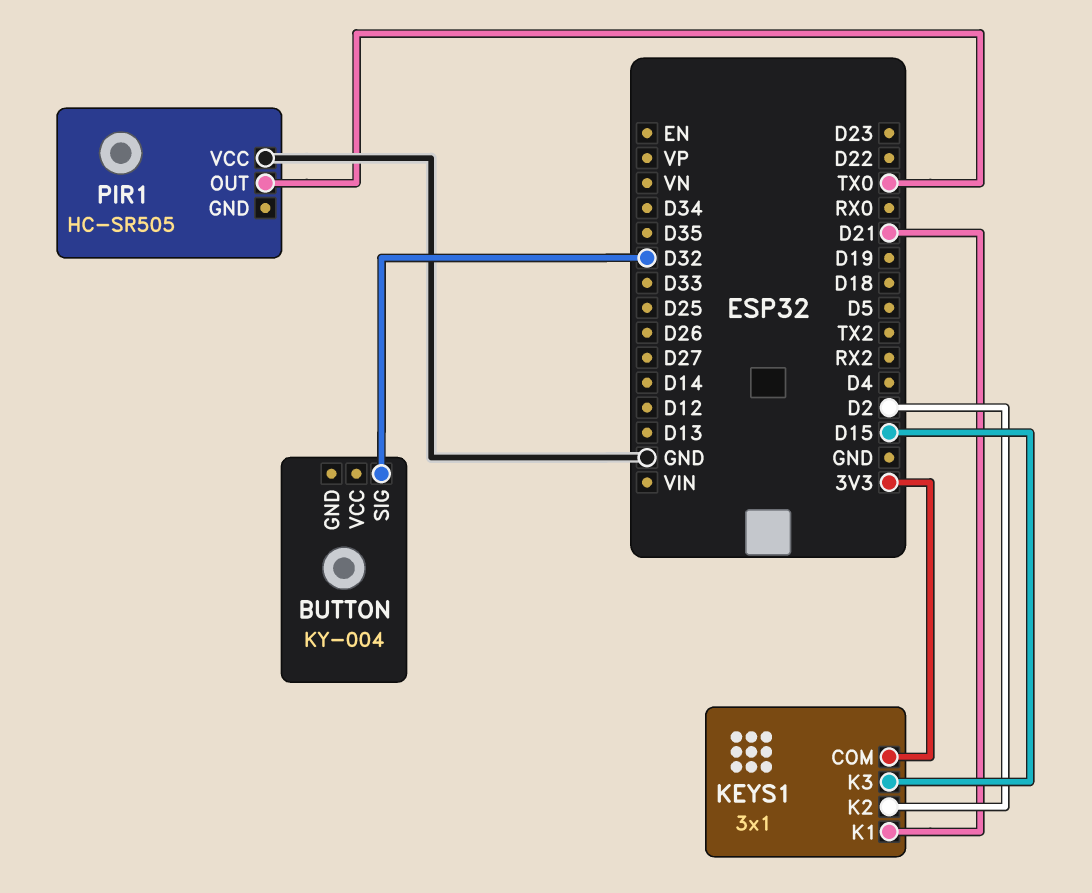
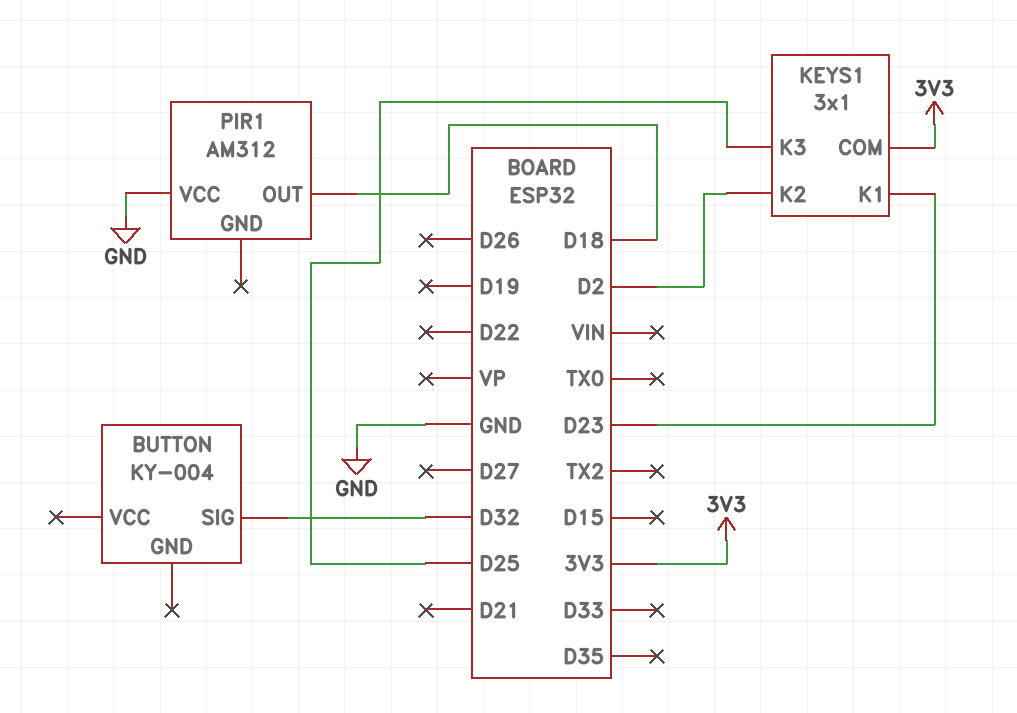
KEYS1 pin K1: D21 -> D23
KEYS1 pin K3: D15 -> D25
PIR1: HC-SR505 -> AM312
PIR1 pin OUT: TX0 -> D18

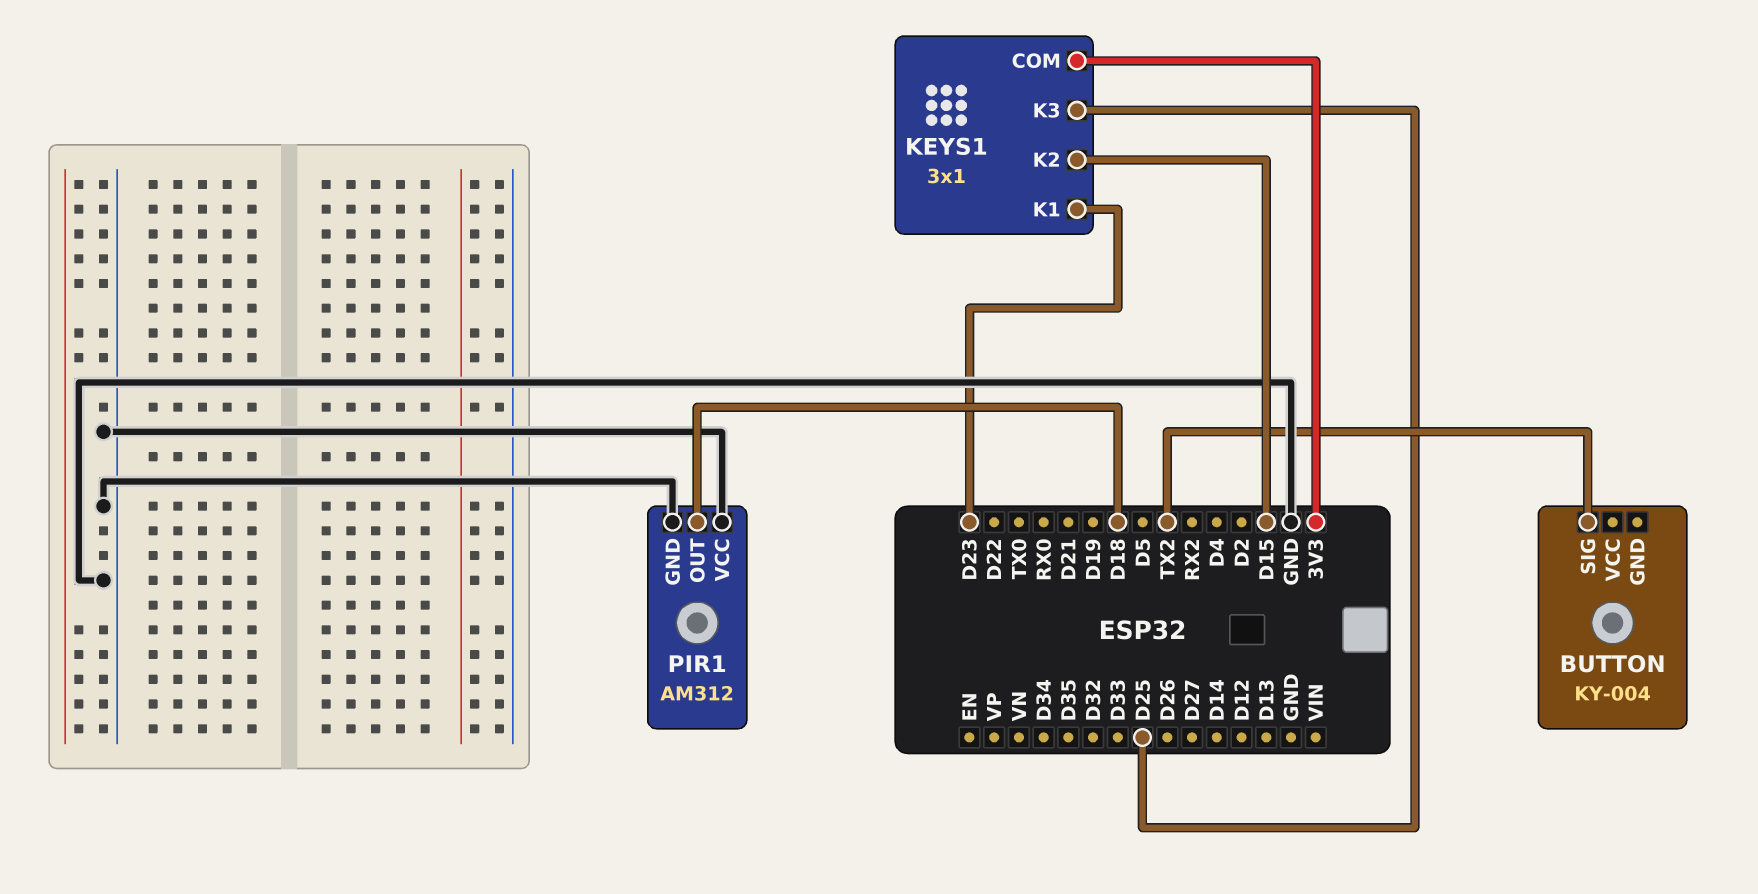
BUTTON pin SIG: D32 -> TX2
KEYS1 pin K2: D2 -> D15
PIR1 pin GND: none -> GND

